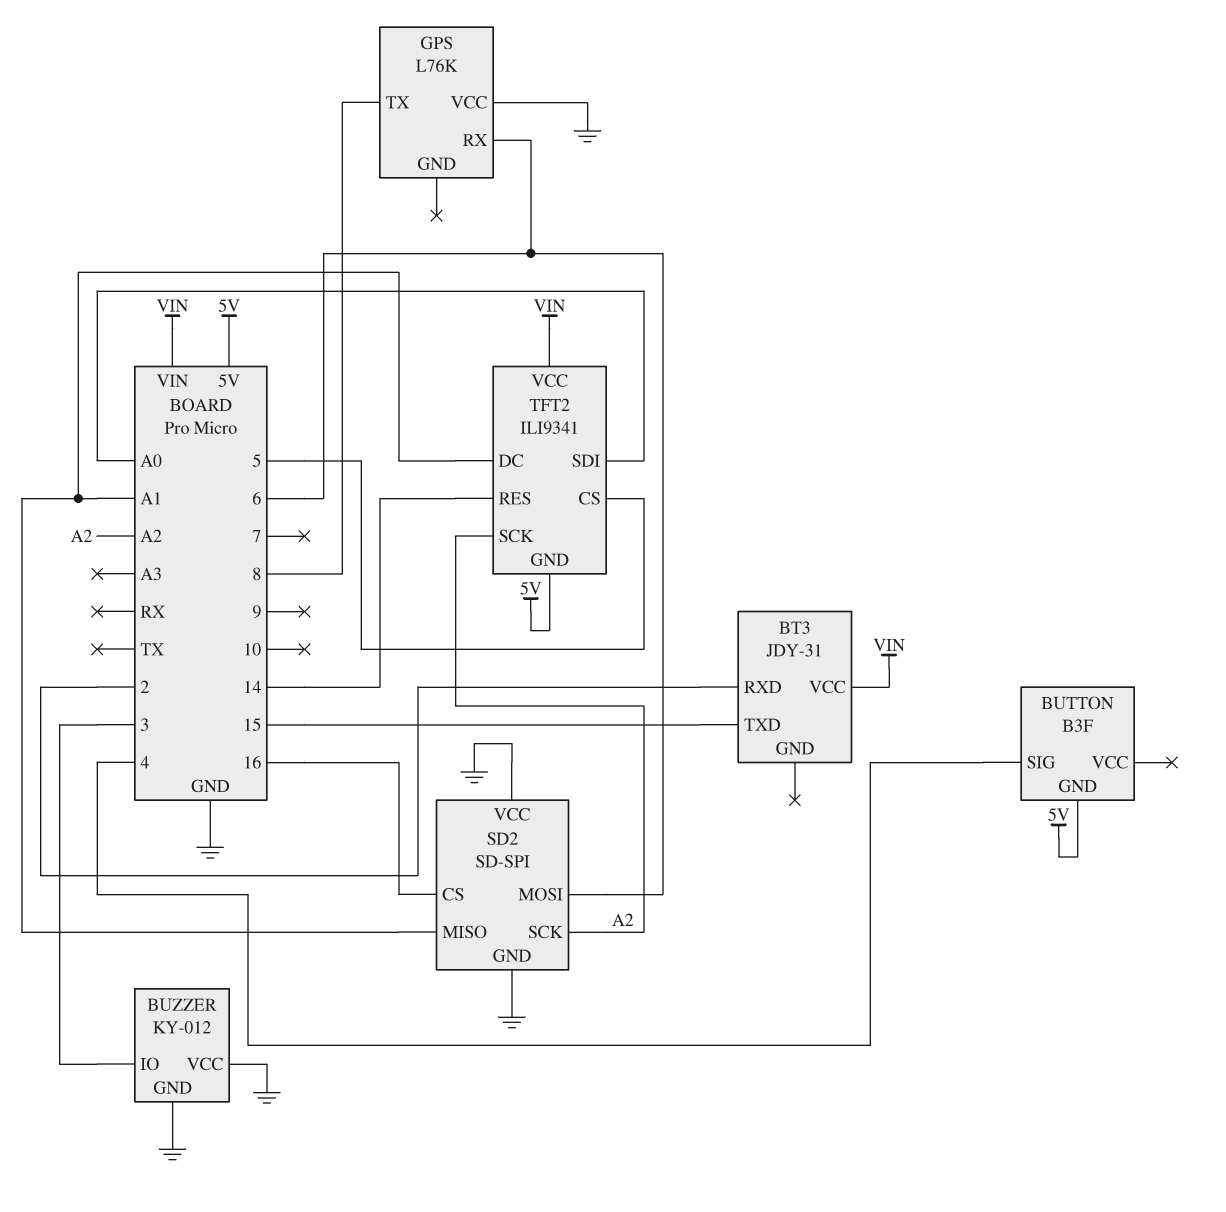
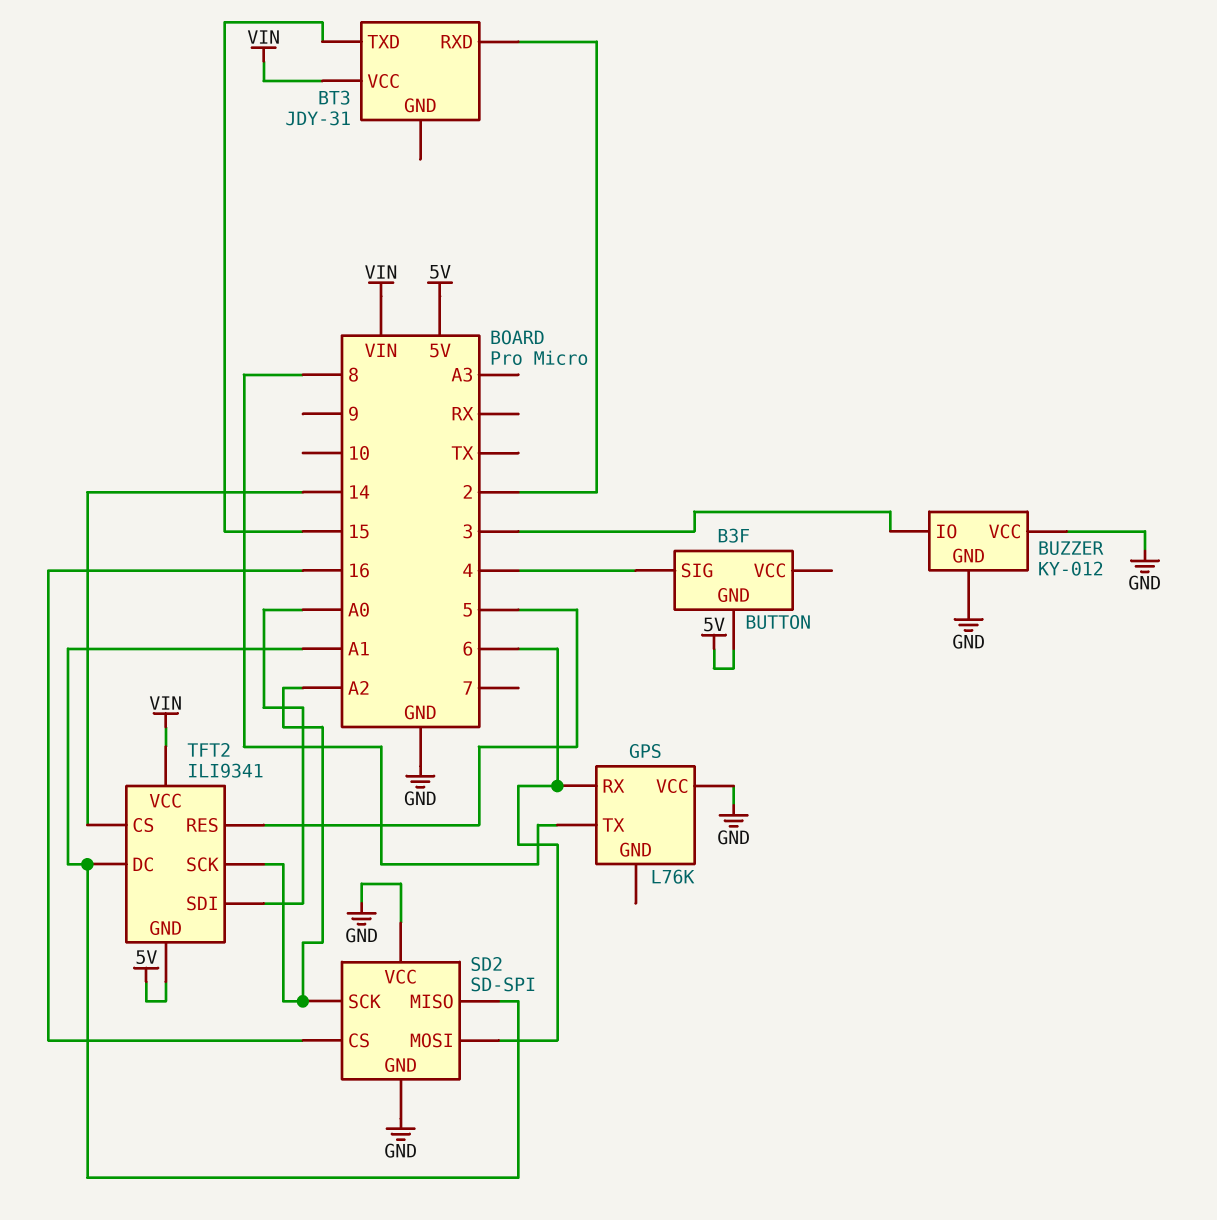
TFT2 pin CS: 5 -> 14
TFT2 pin RES: 14 -> 5

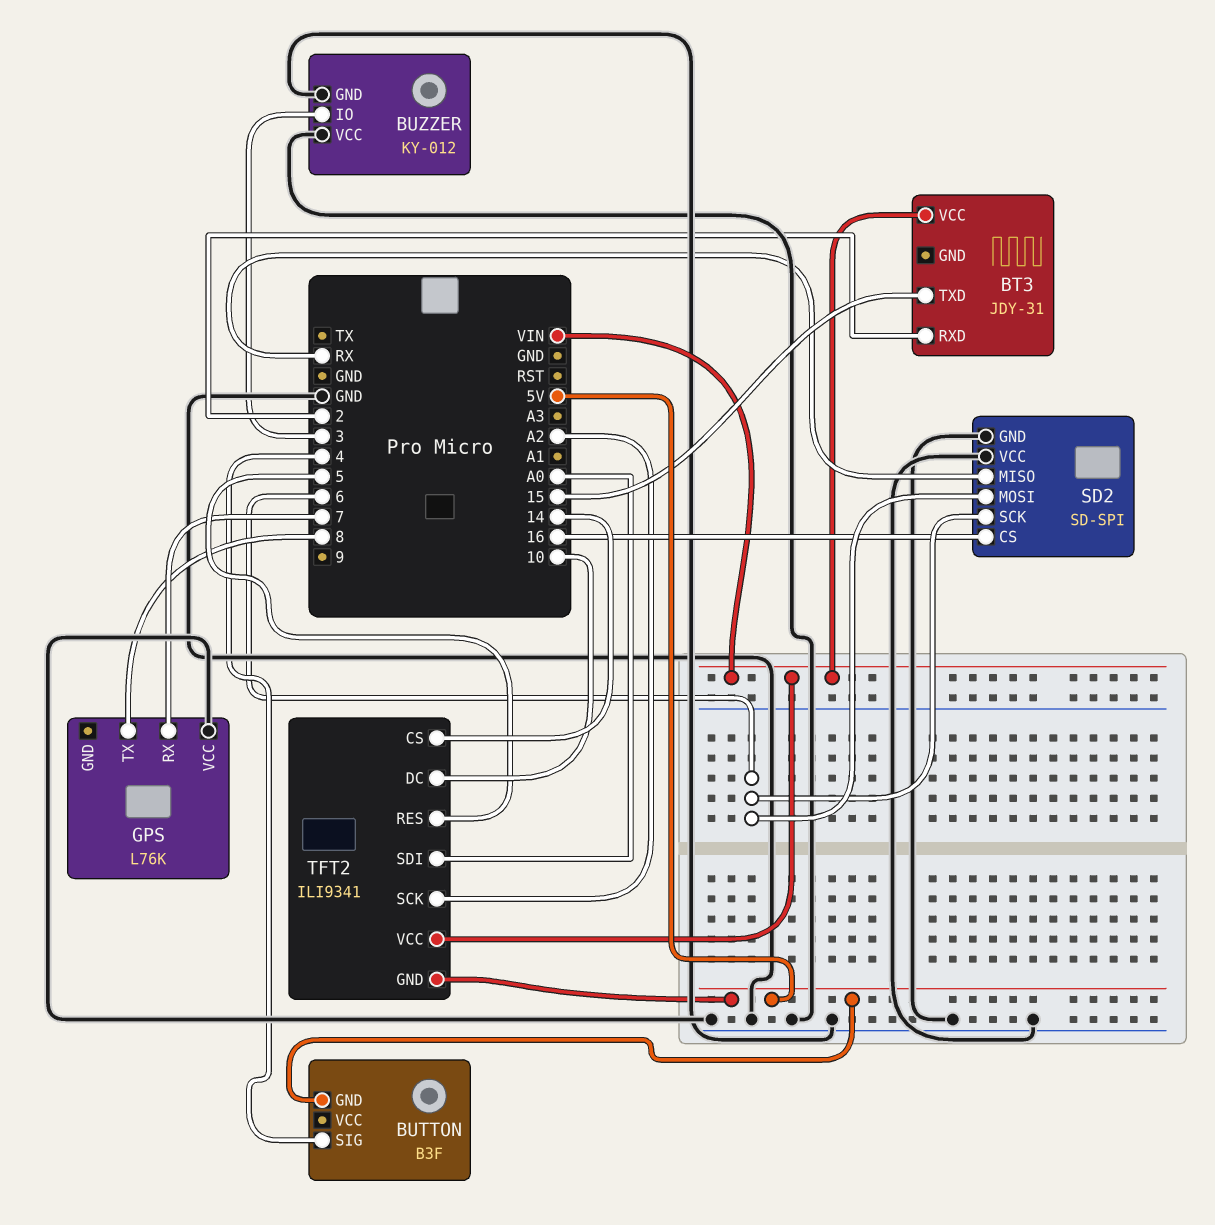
GPS pin RX: 6 -> 7
SD2 pin MISO: A1 -> RX
SD2 pin SCK: A2 -> 6
TFT2 pin DC: A1 -> 10

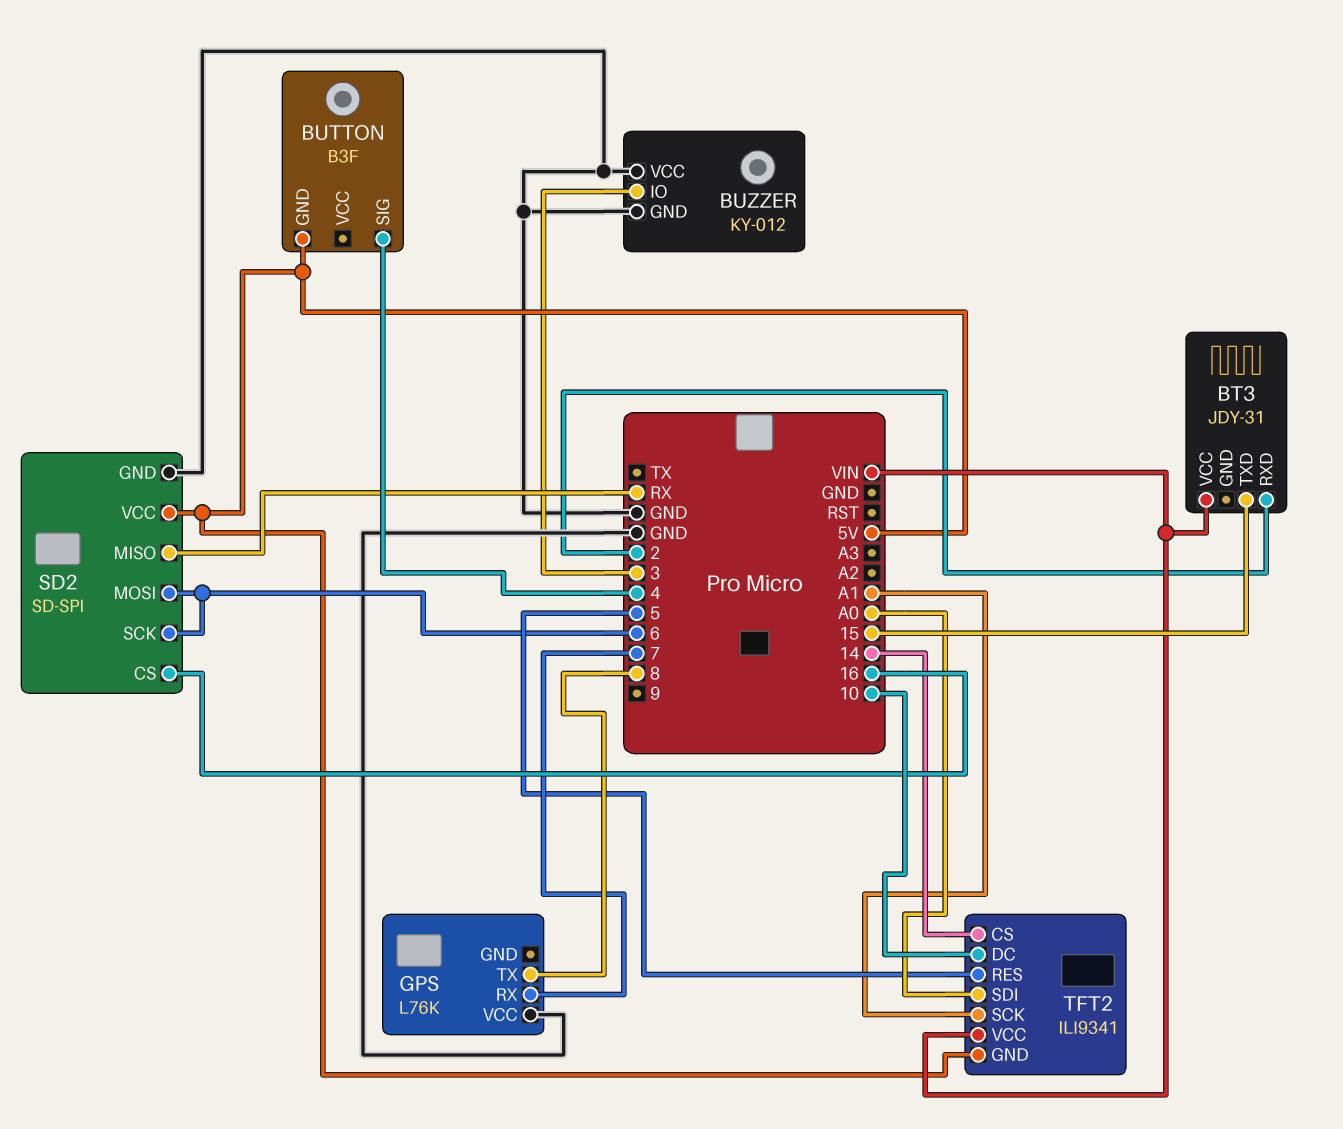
SD2 pin VCC: GND -> 5V
TFT2 pin SCK: A2 -> A1

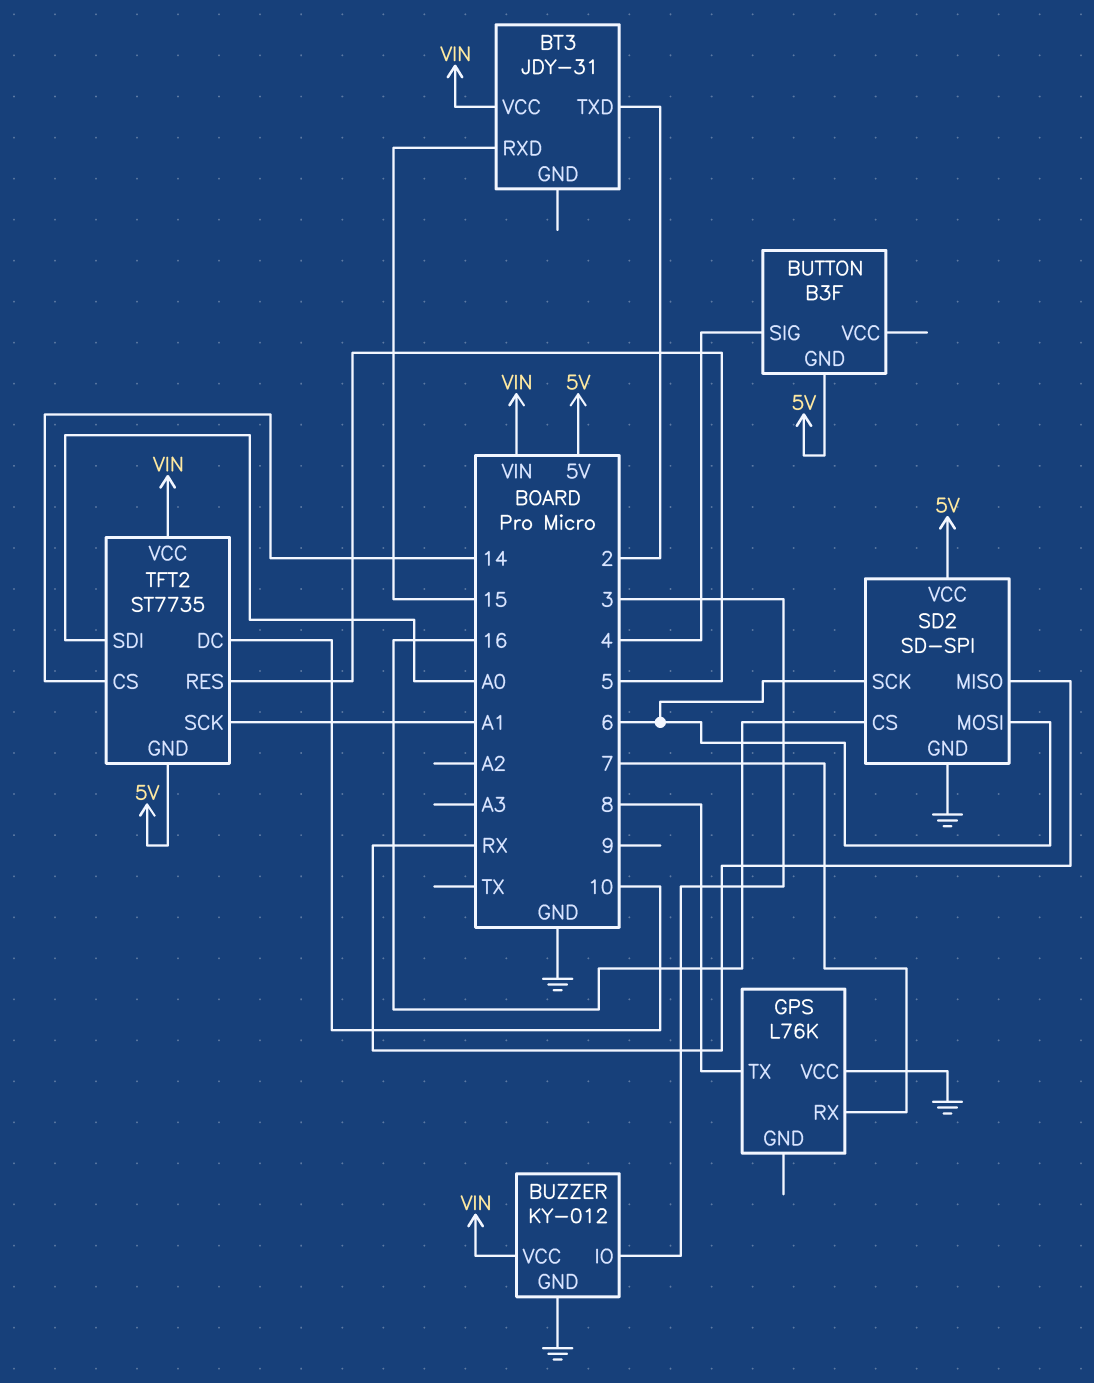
BT3 pin RXD: 2 -> 15
BT3 pin TXD: 15 -> 2
BUZZER pin VCC: GND -> VIN
TFT2: ILI9341 -> ST7735

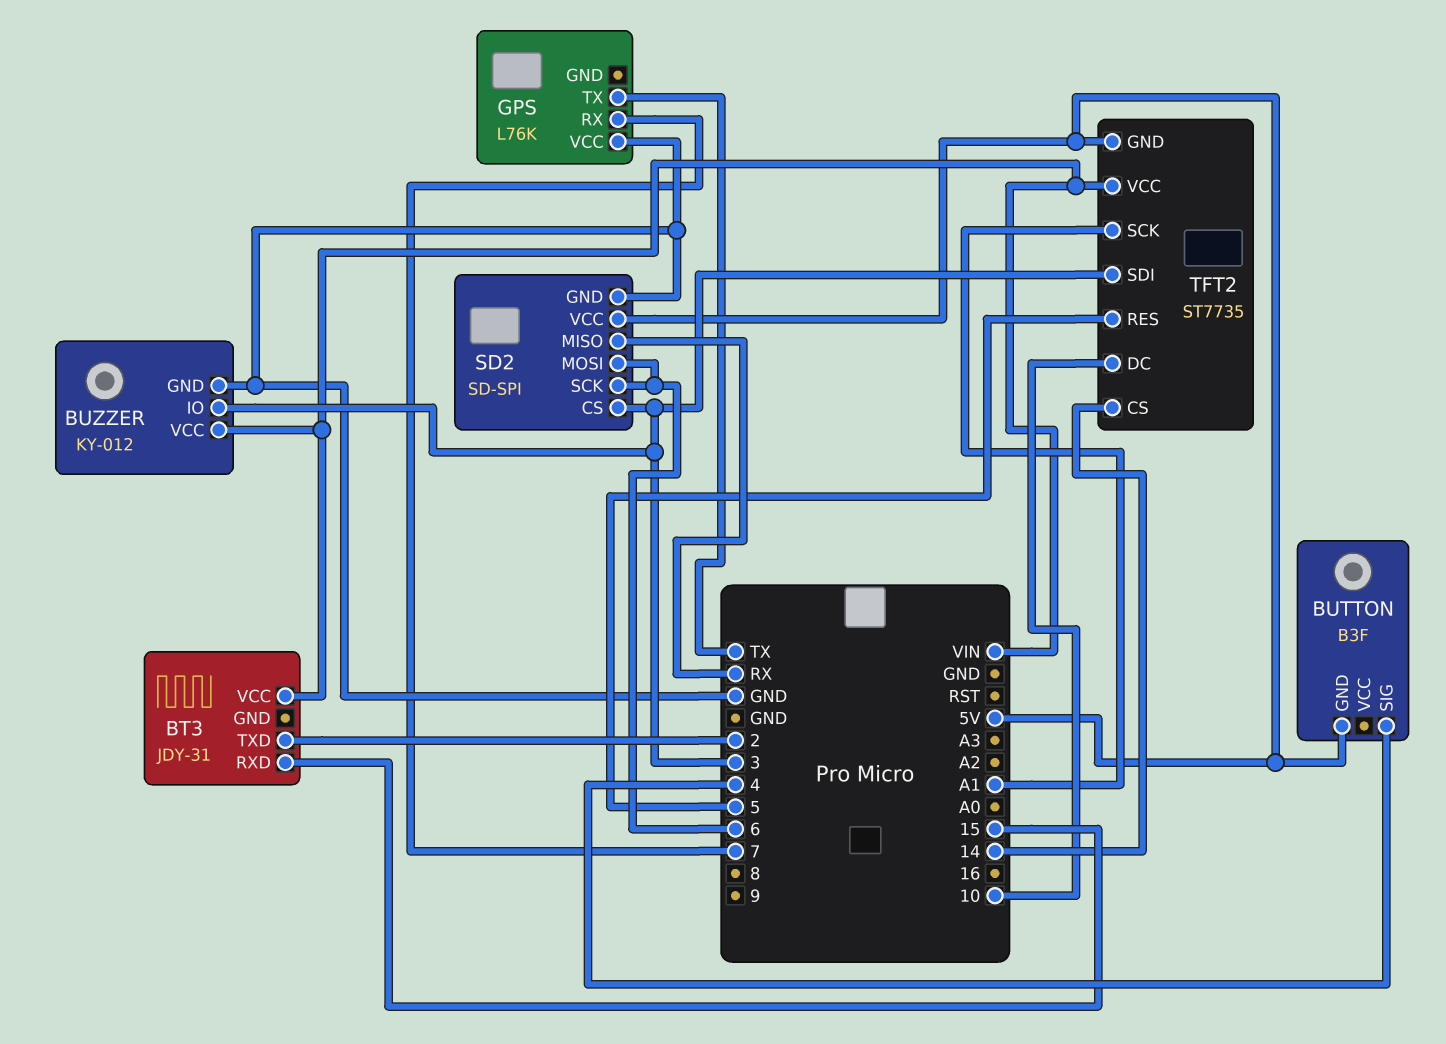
GPS pin TX: 8 -> TX
SD2 pin CS: 16 -> 3
TFT2 pin SDI: A0 -> 3

